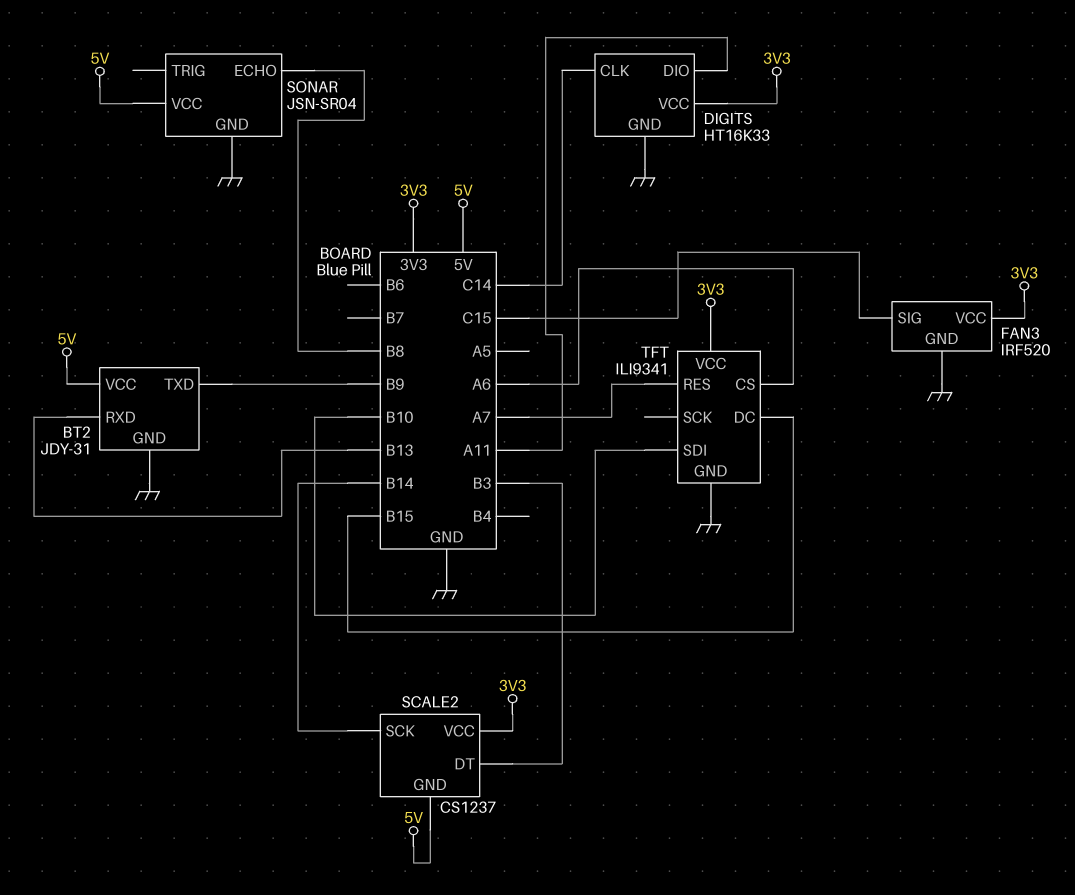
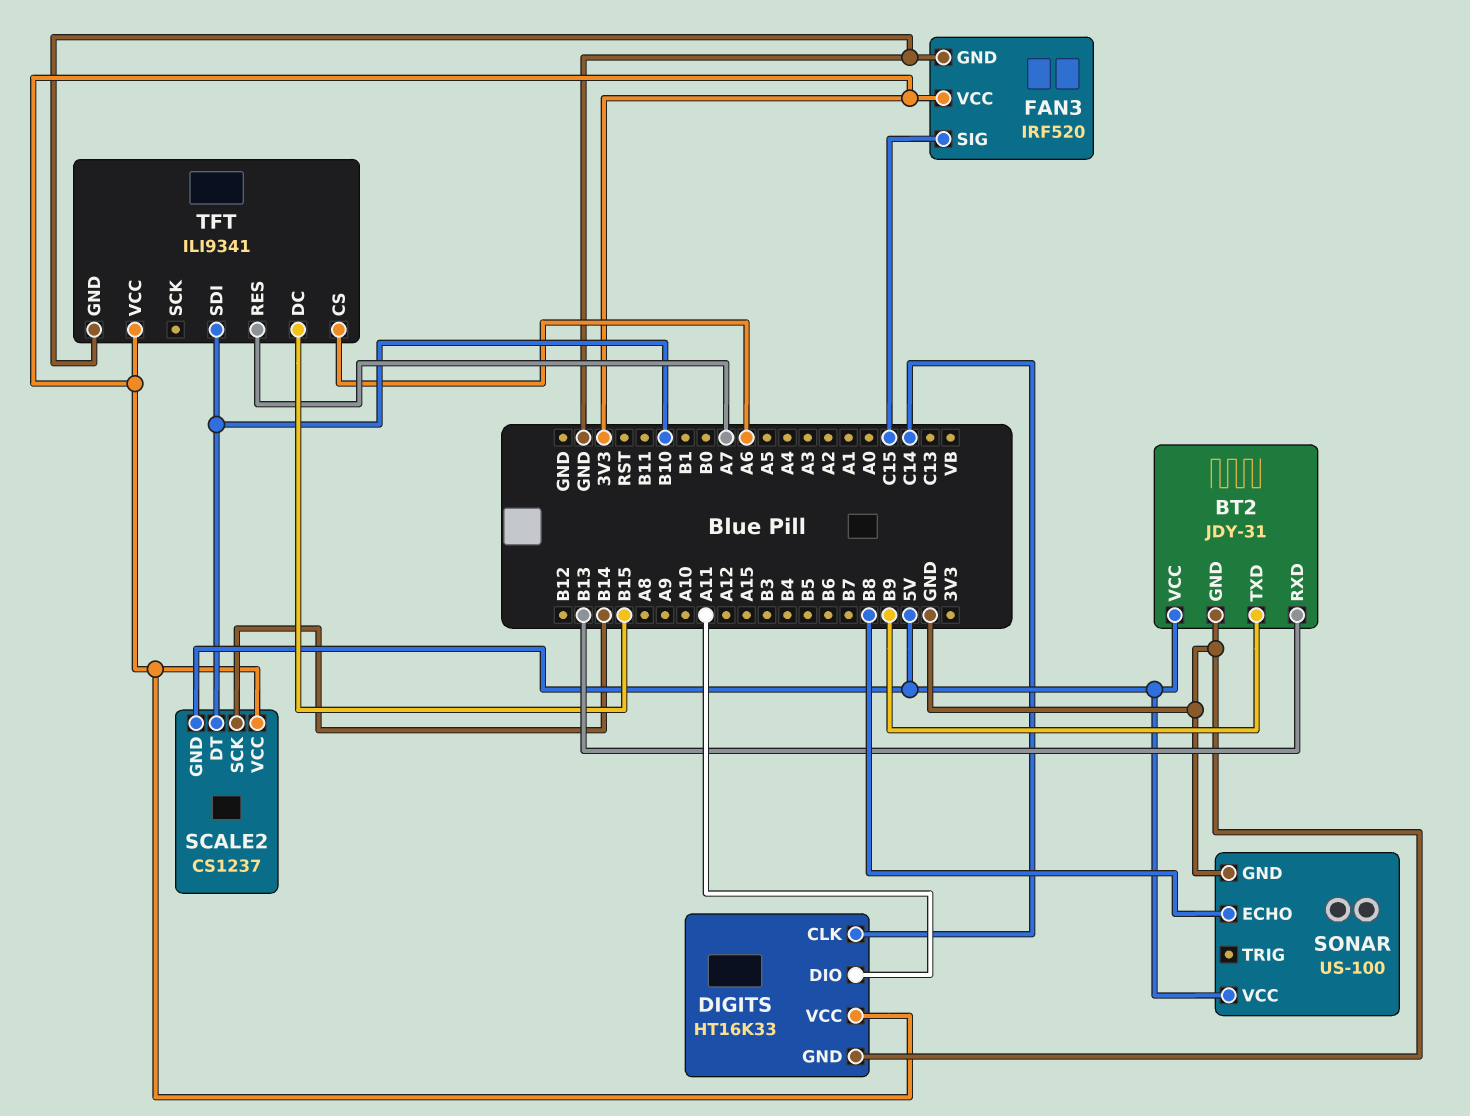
SCALE2 pin DT: B3 -> B10
SONAR: JSN-SR04 -> US-100

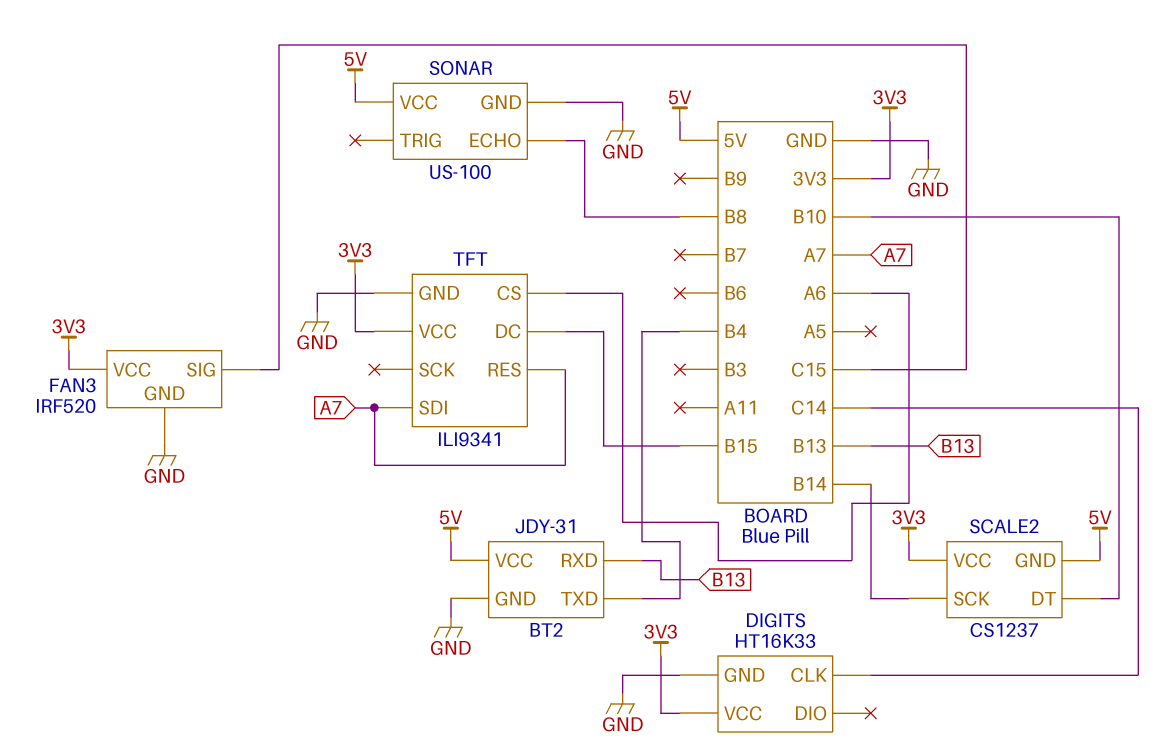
BT2 pin TXD: B9 -> B4
DIGITS pin DIO: A11 -> none
TFT pin SDI: B10 -> A7

